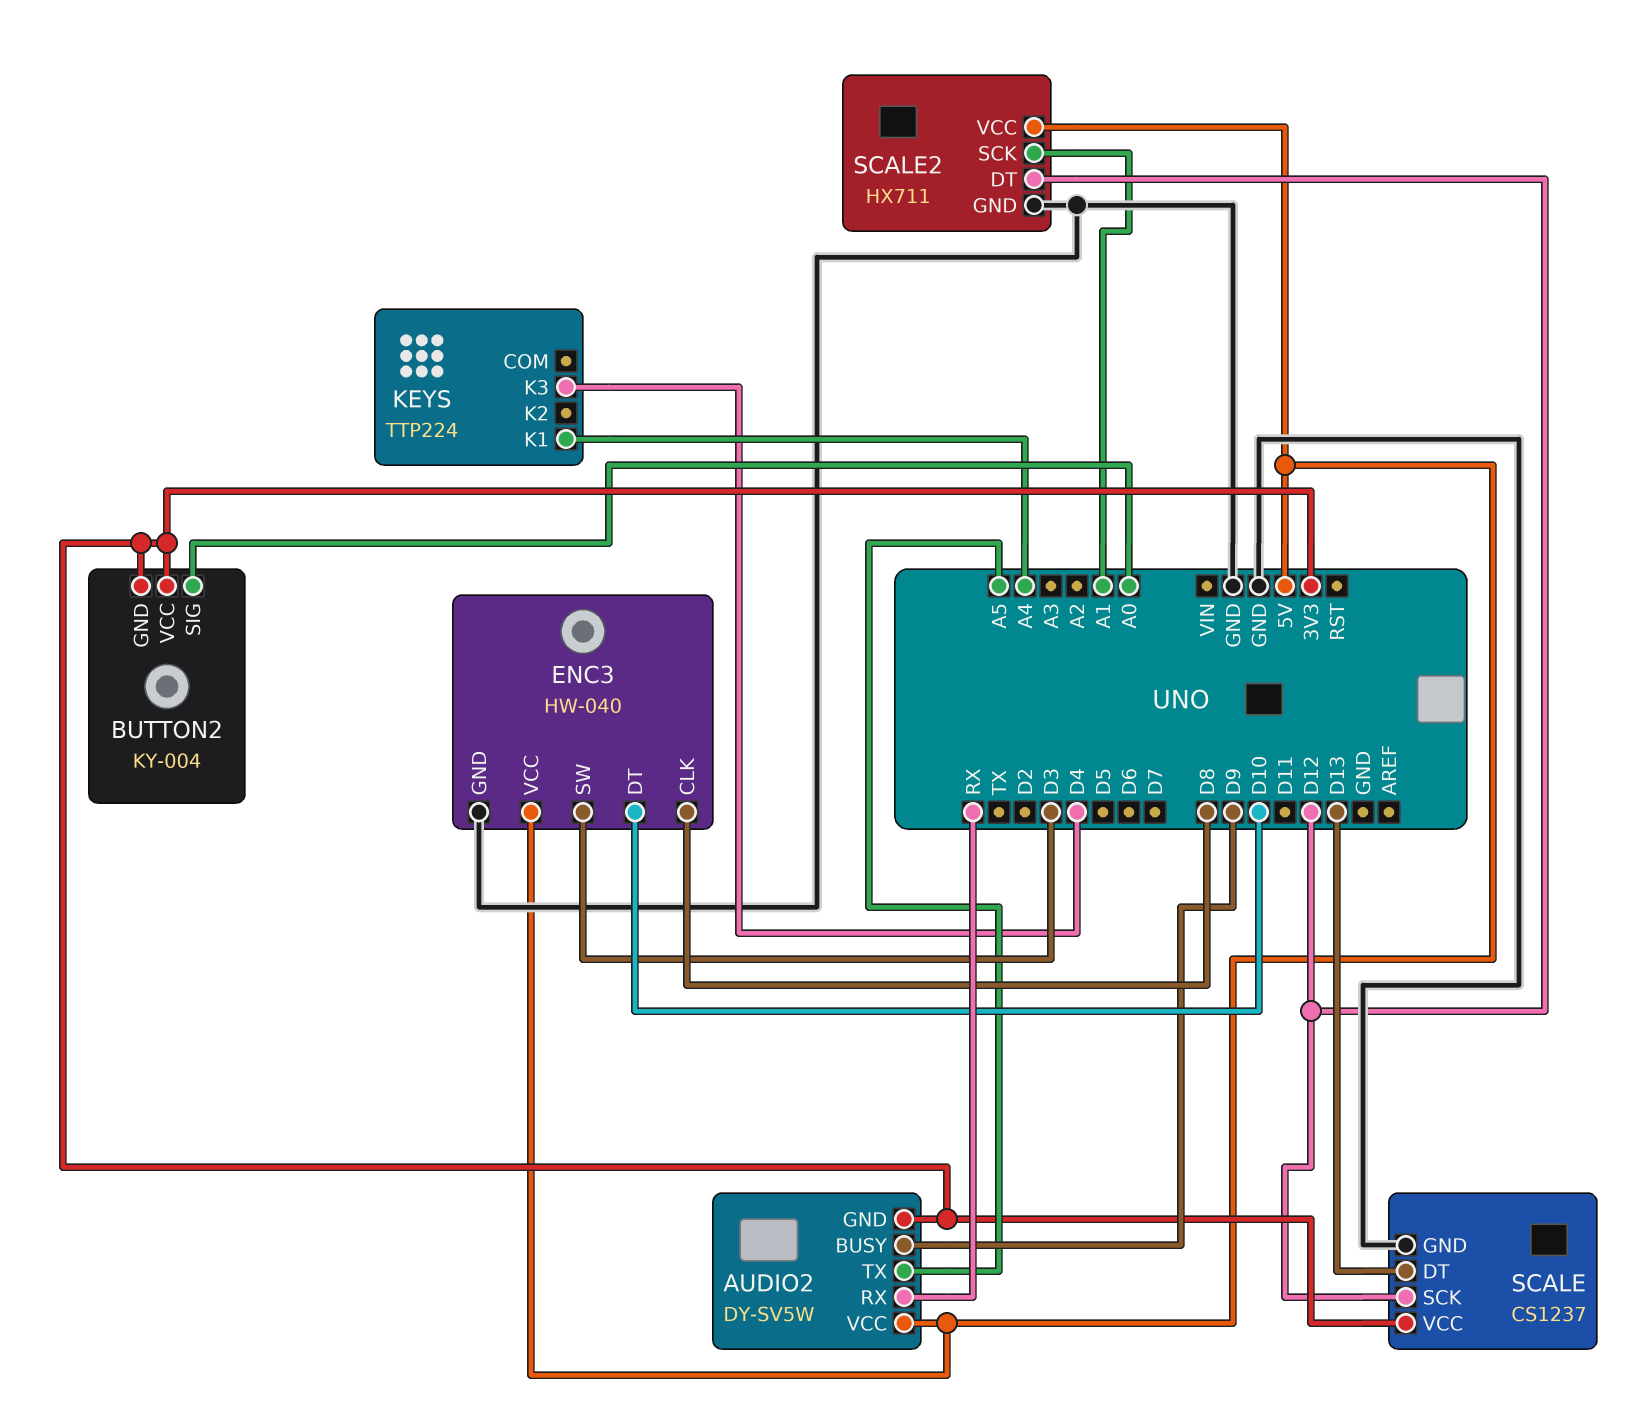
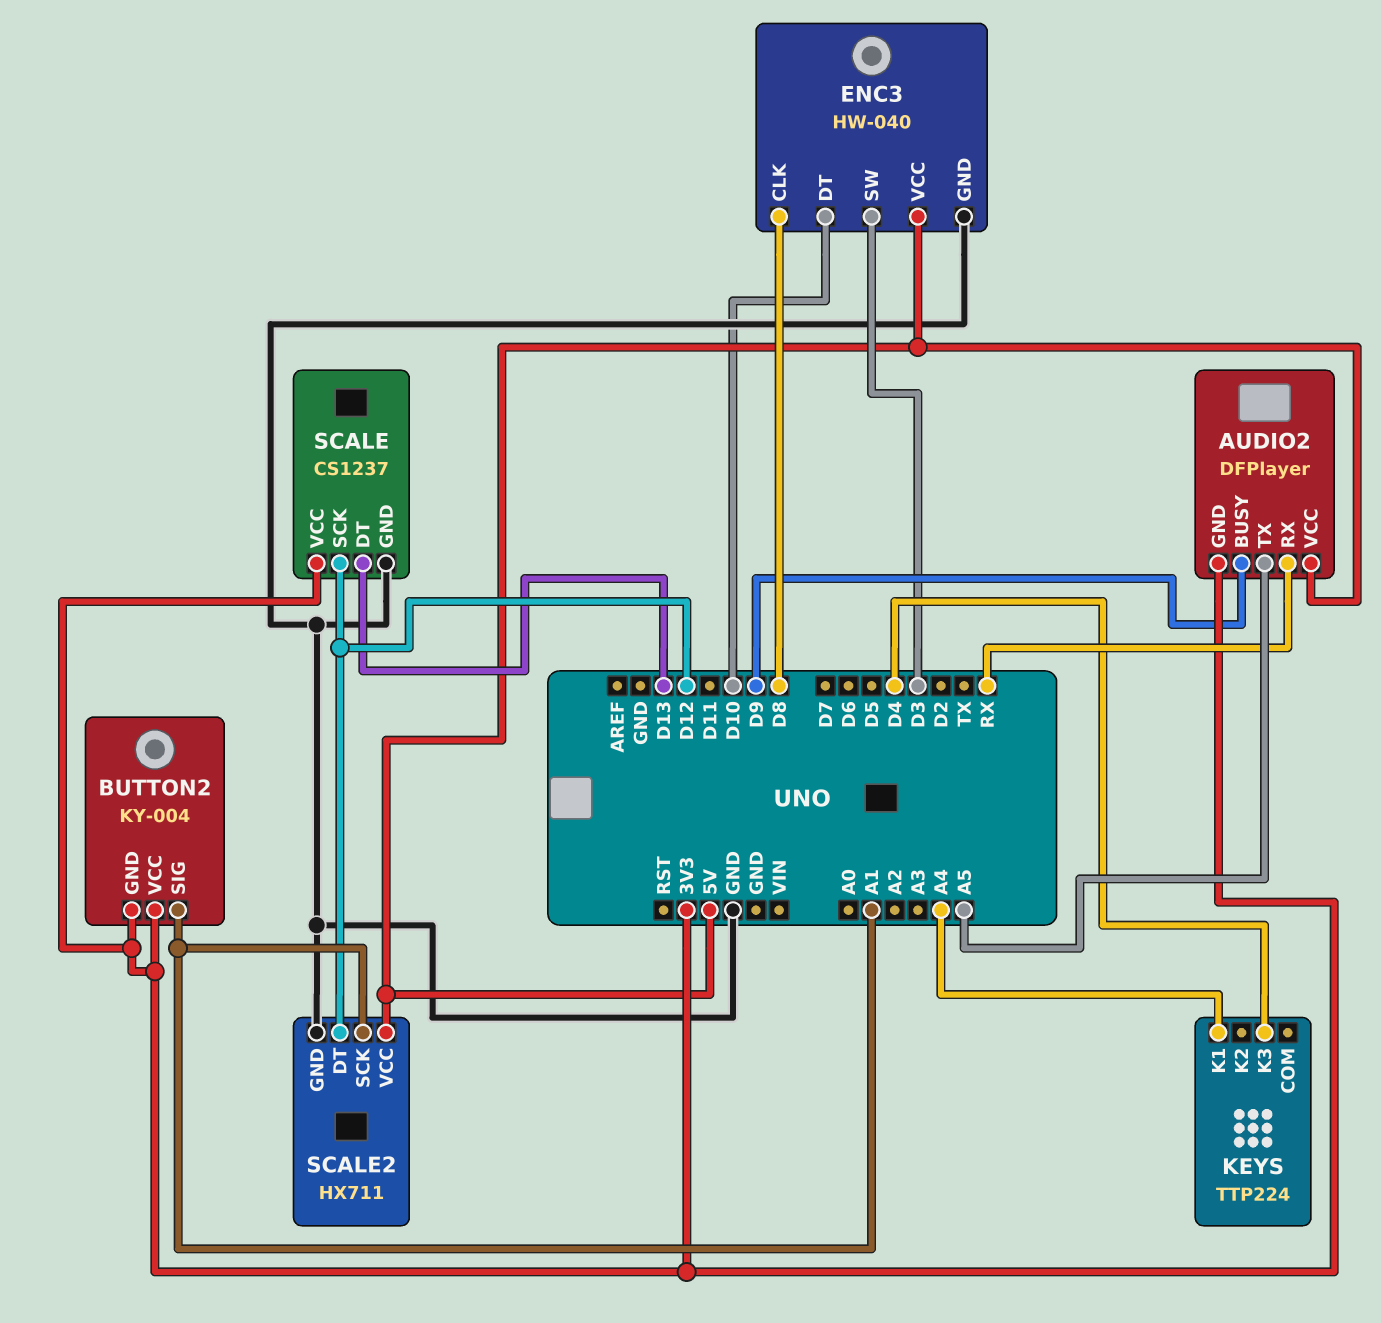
AUDIO2: DY-SV5W -> DFPlayer
BUTTON2 pin SIG: A0 -> A1

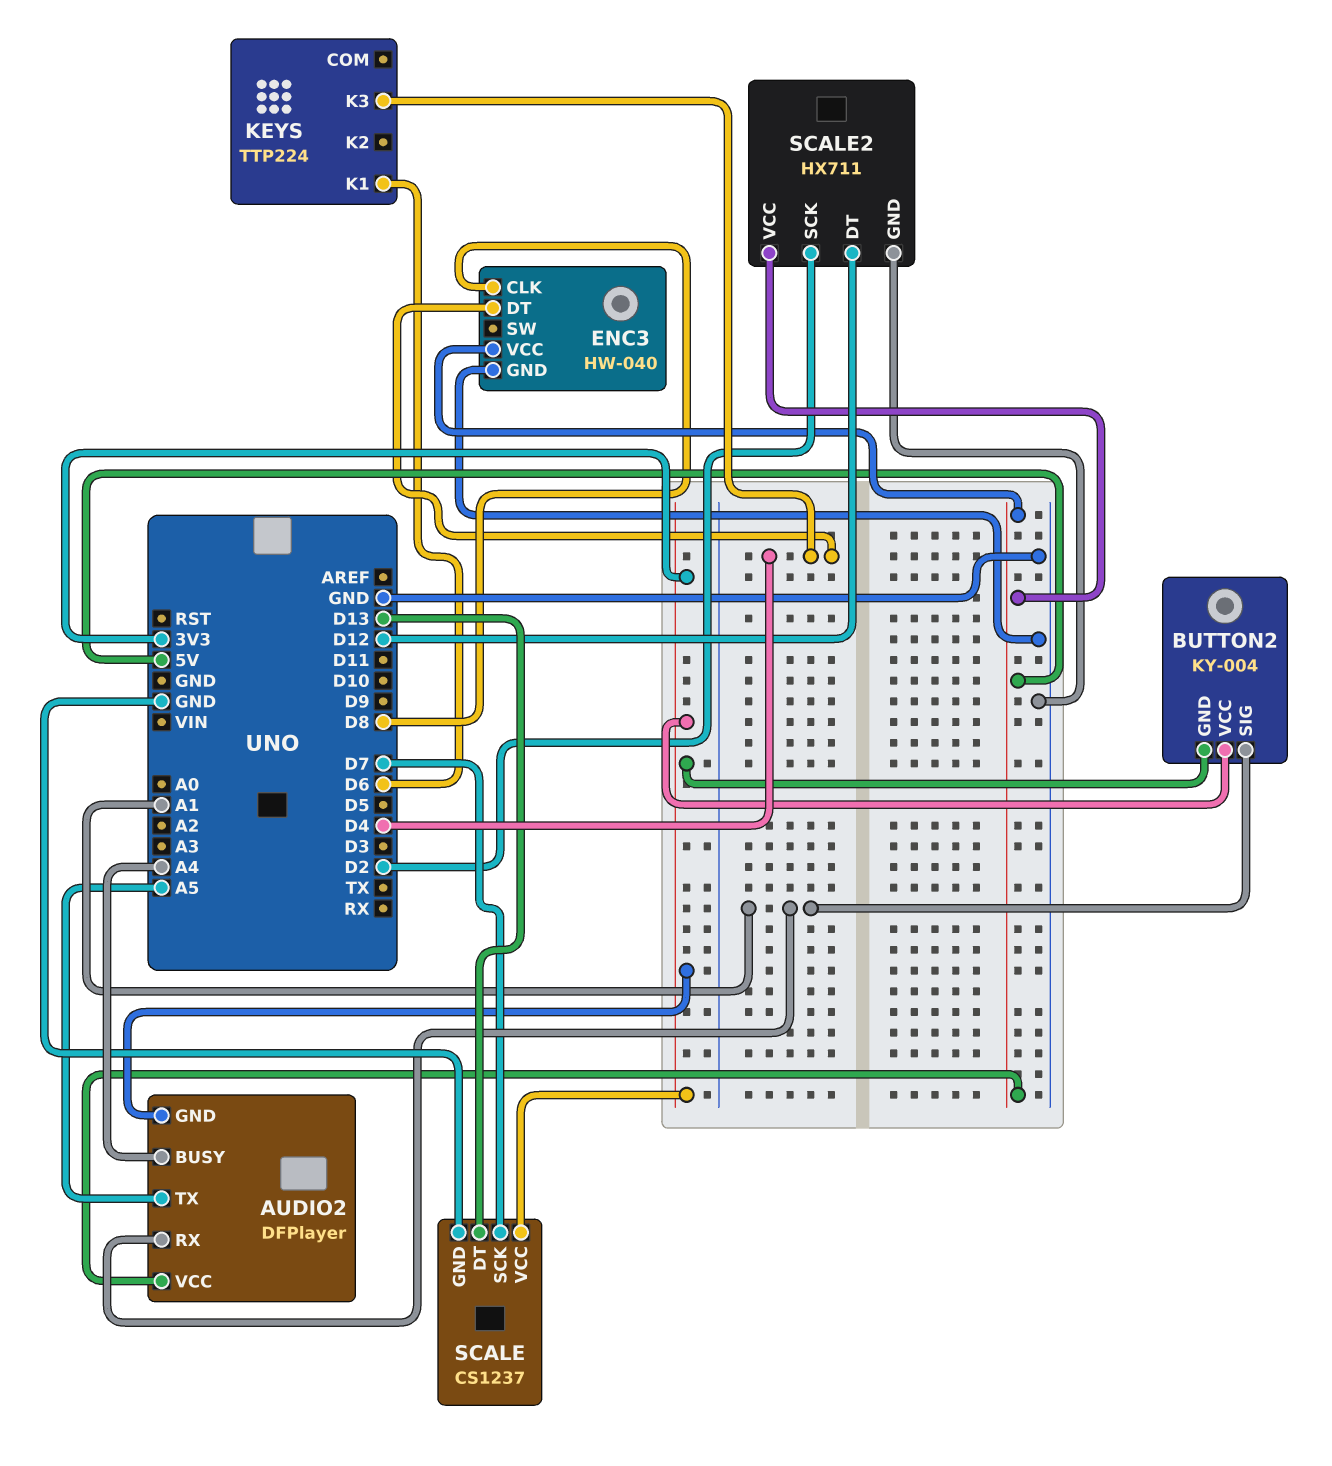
AUDIO2 pin BUSY: D9 -> A4
AUDIO2 pin RX: RX -> A1
ENC3 pin DT: D10 -> D4
ENC3 pin SW: D3 -> none
KEYS pin K1: A4 -> D6
SCALE pin SCK: D12 -> D7
SCALE2 pin SCK: A1 -> D2

